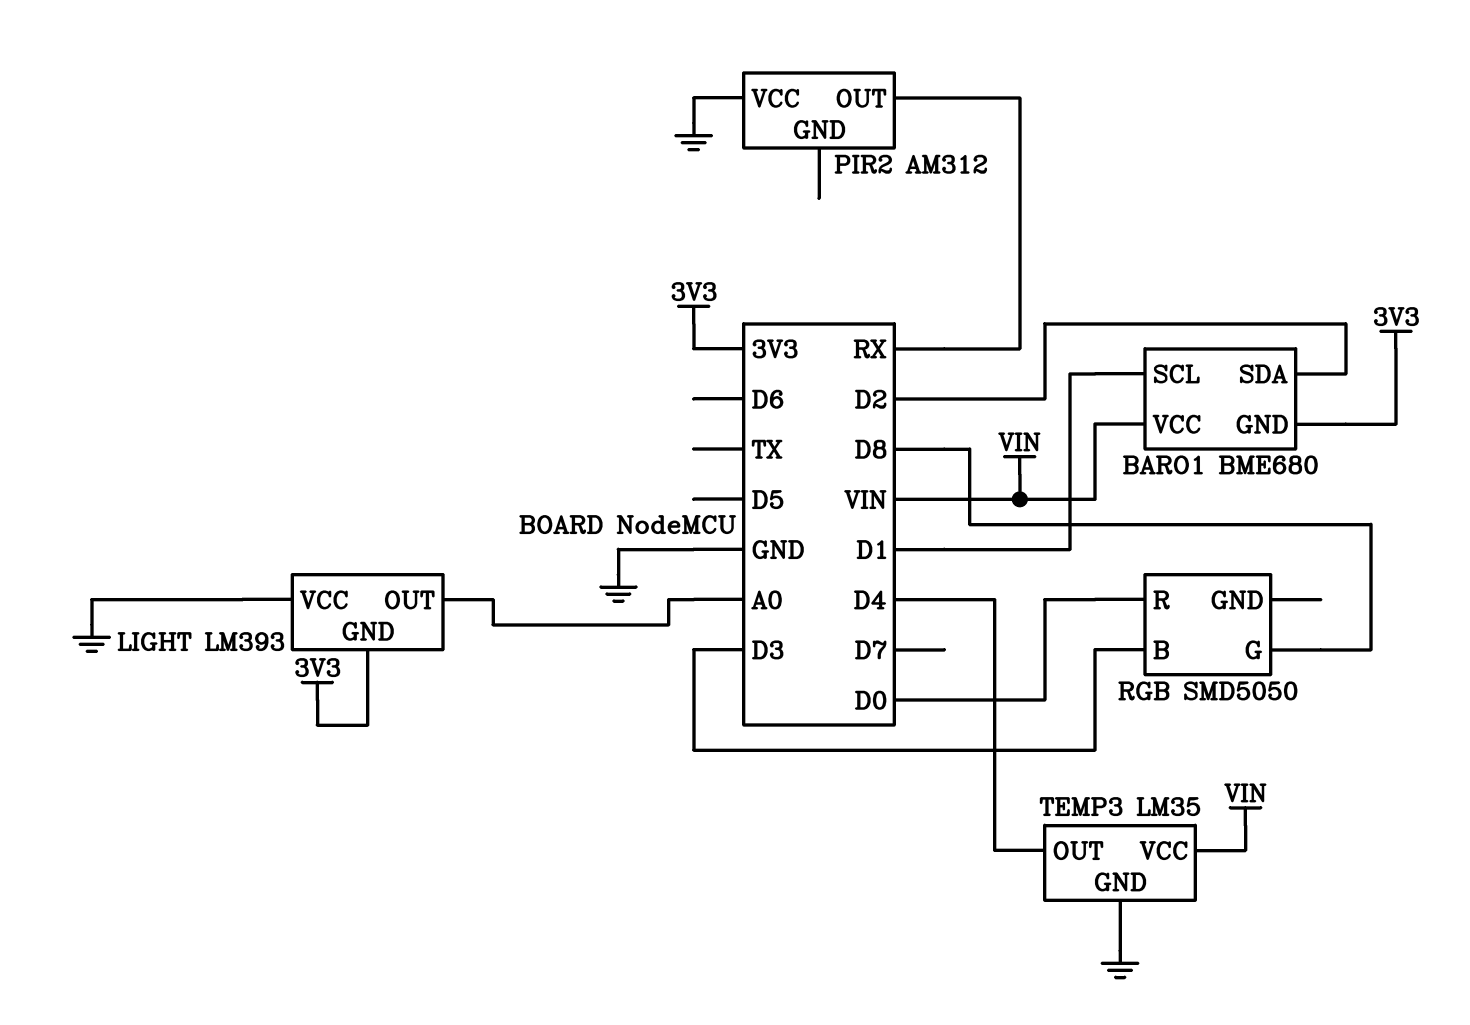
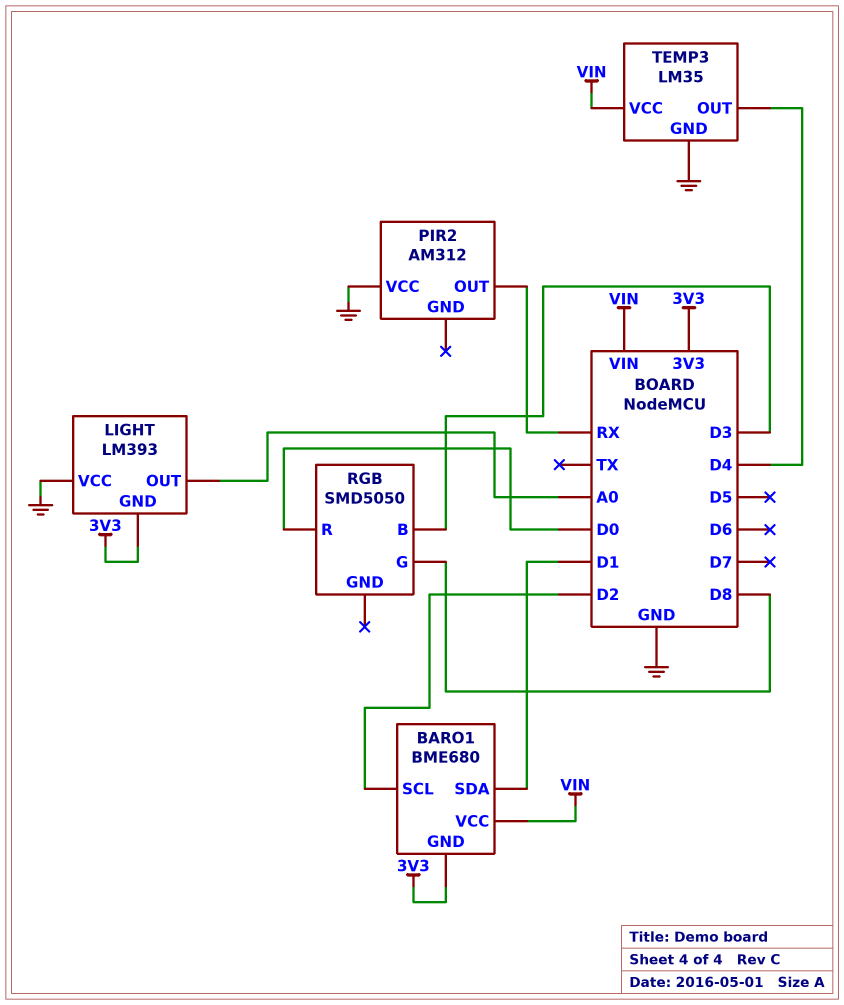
BARO1 pin SCL: D1 -> D2
BARO1 pin SDA: D2 -> D1

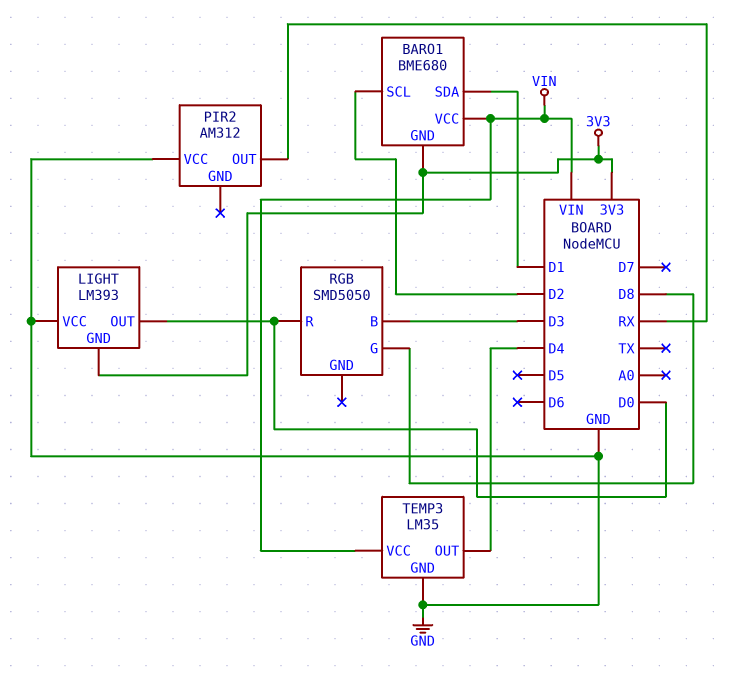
LIGHT pin OUT: A0 -> D0

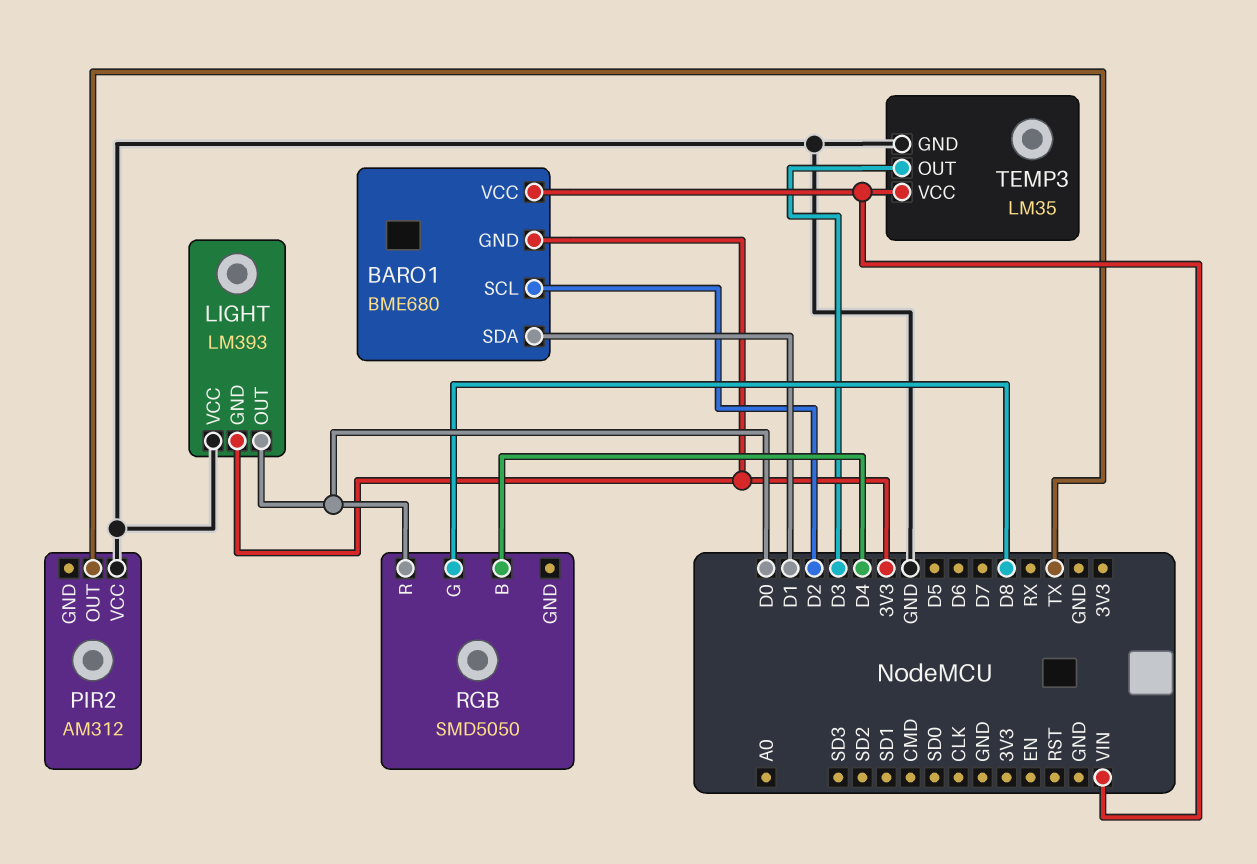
PIR2 pin OUT: RX -> TX
RGB pin B: D3 -> D4
TEMP3 pin OUT: D4 -> D3

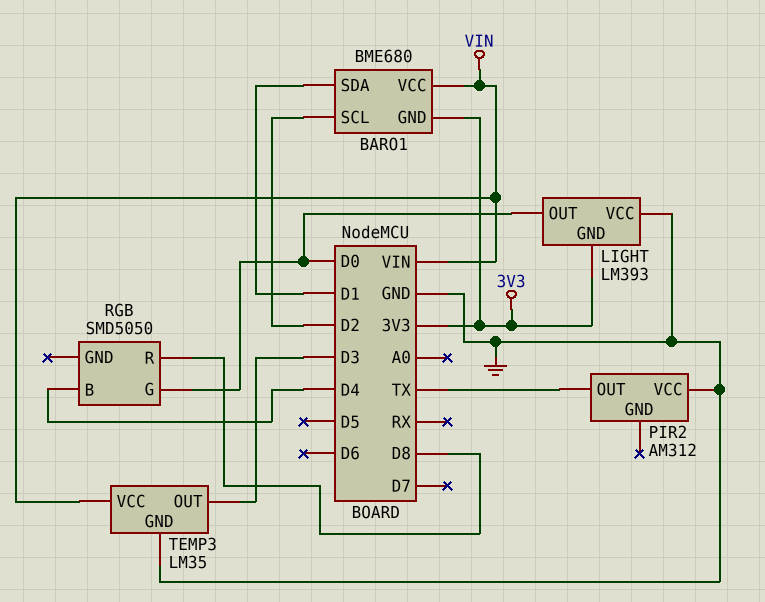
RGB pin G: D8 -> D0
RGB pin R: D0 -> D8

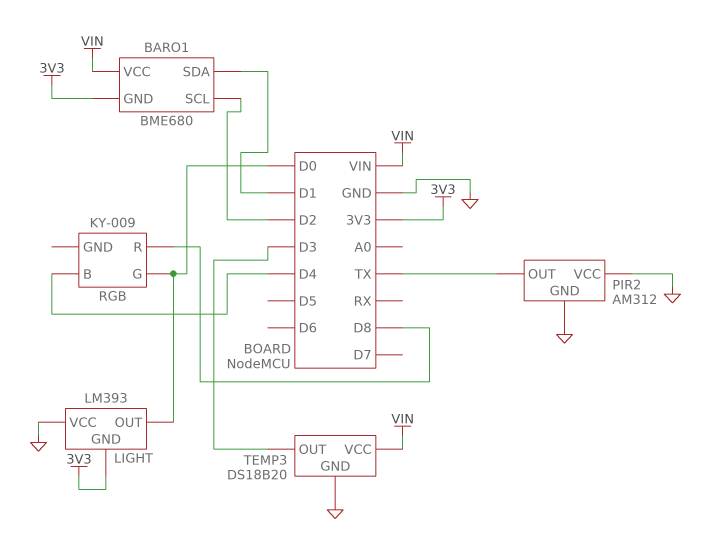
PIR2 pin GND: none -> GND
RGB: SMD5050 -> KY-009
TEMP3: LM35 -> DS18B20

